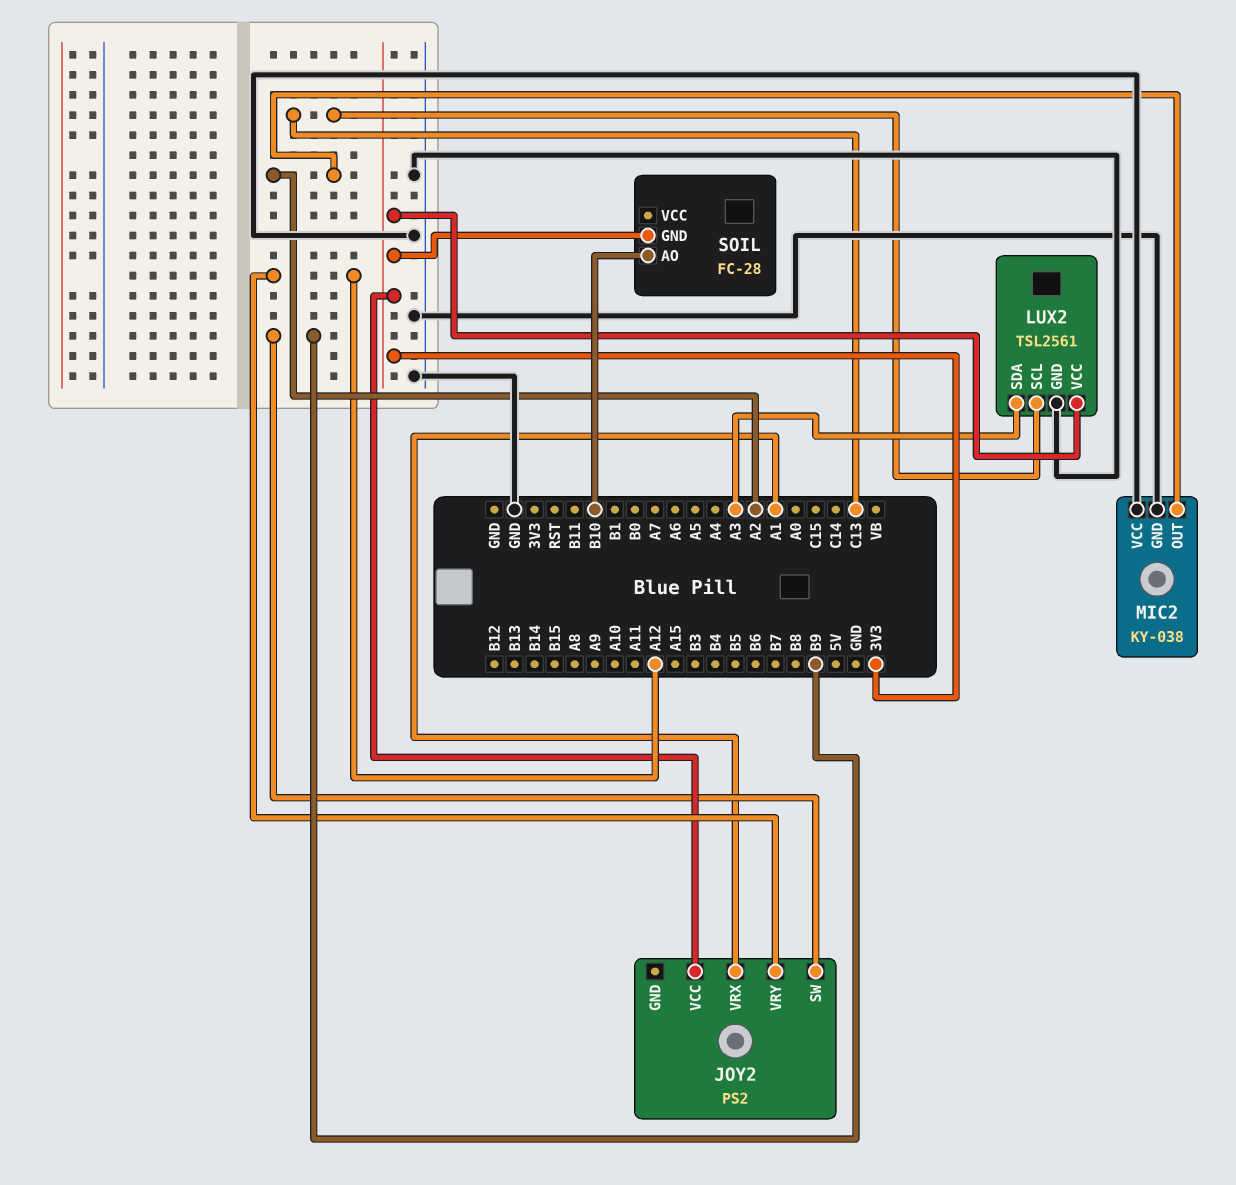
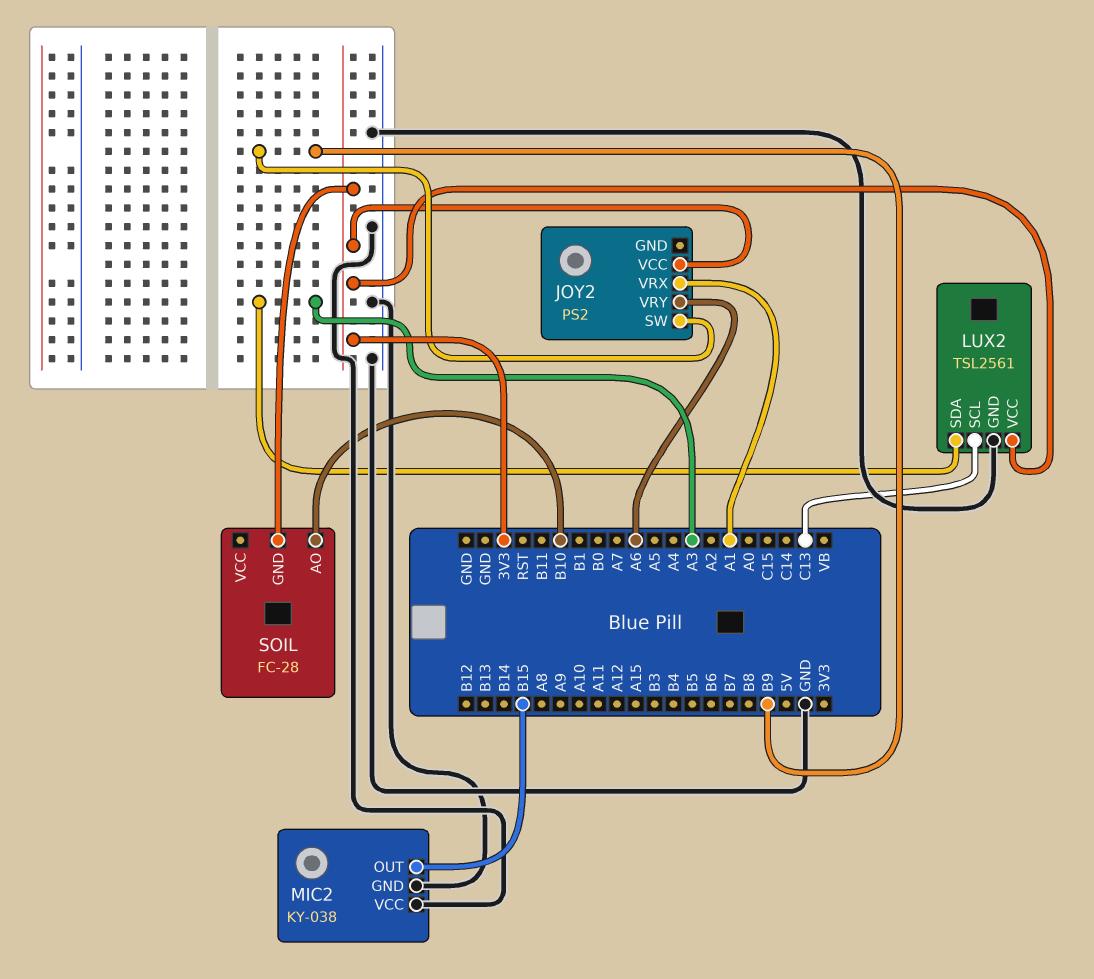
JOY2 pin VRY: A12 -> A6
MIC2 pin OUT: A2 -> B15

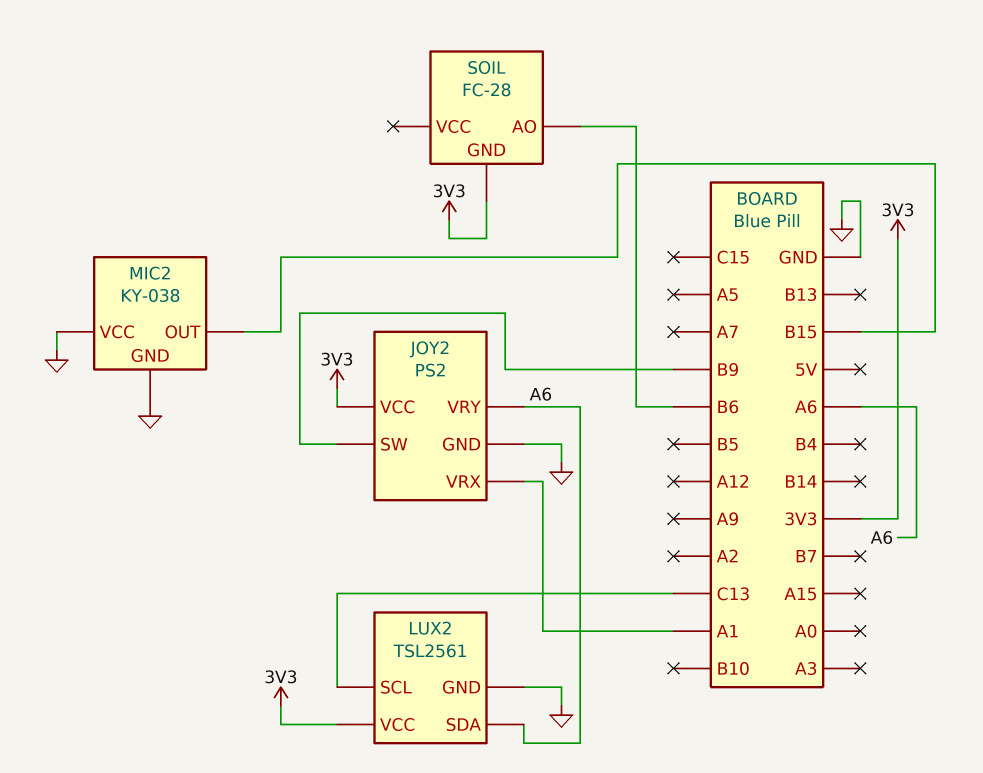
JOY2 pin GND: none -> GND
LUX2 pin SDA: A3 -> A6
SOIL pin AO: B10 -> B6

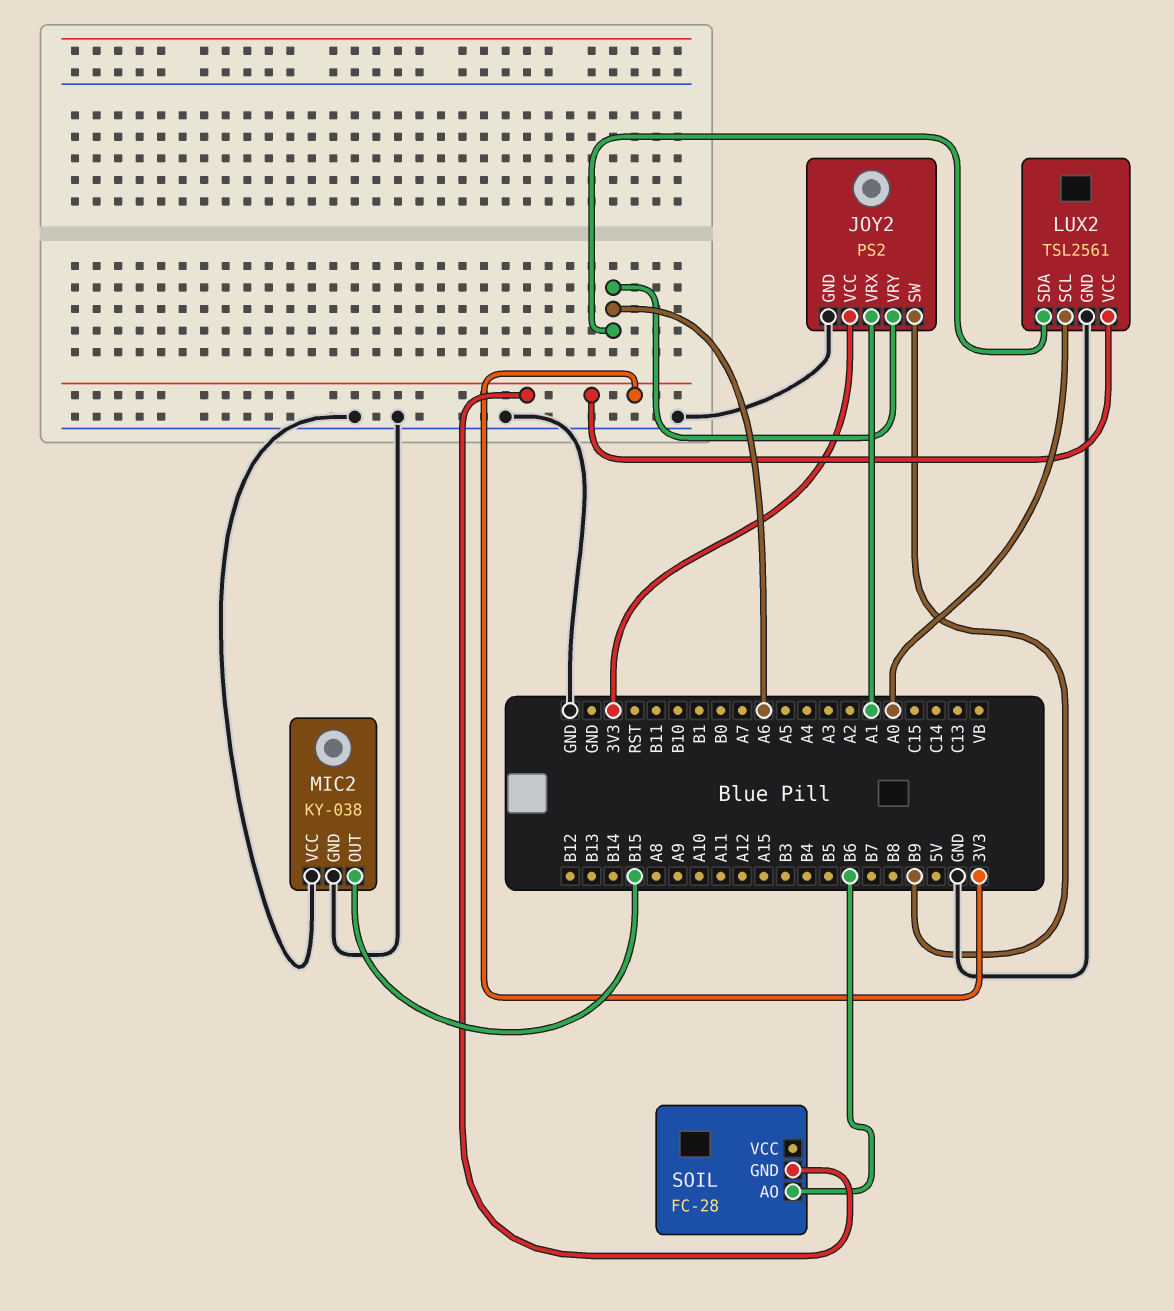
LUX2 pin SCL: C13 -> A0

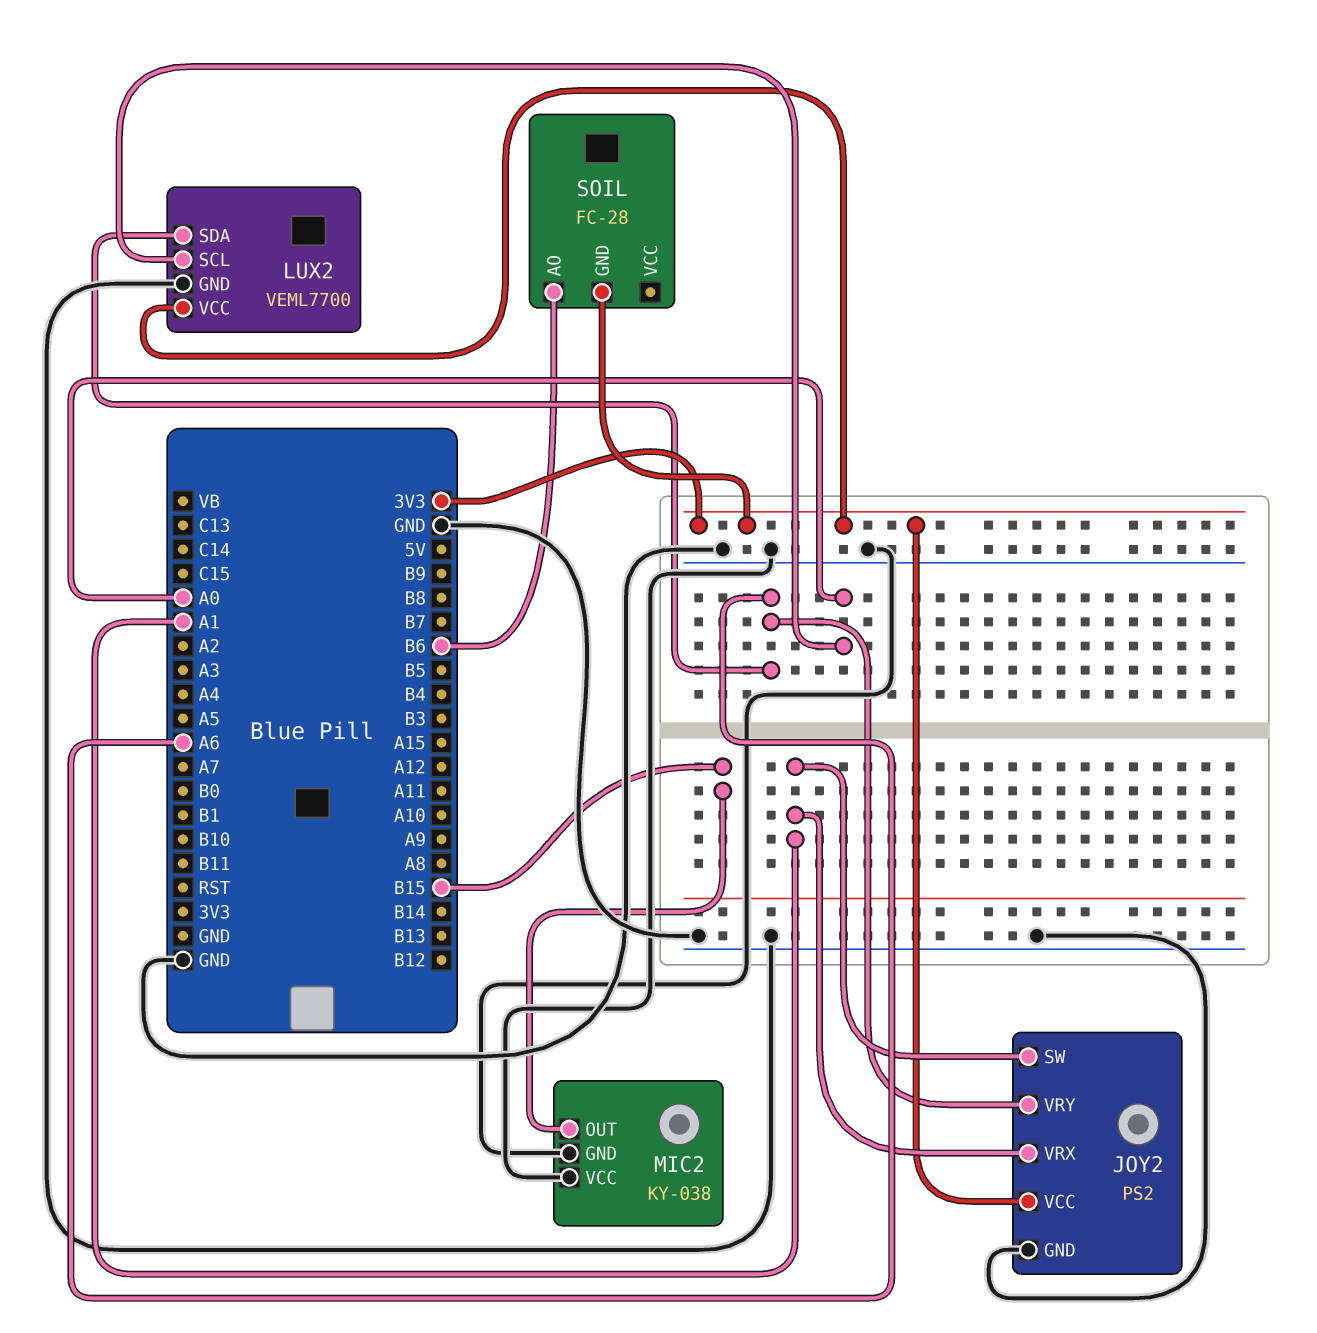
JOY2 pin SW: B9 -> A1
LUX2: TSL2561 -> VEML7700

